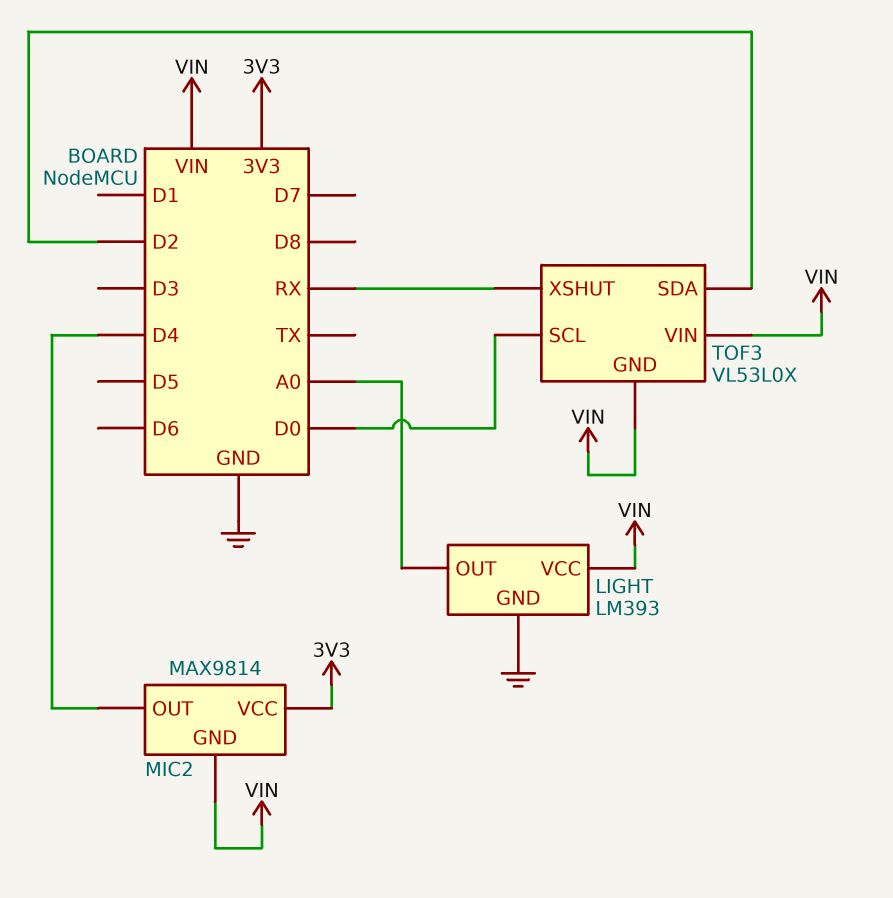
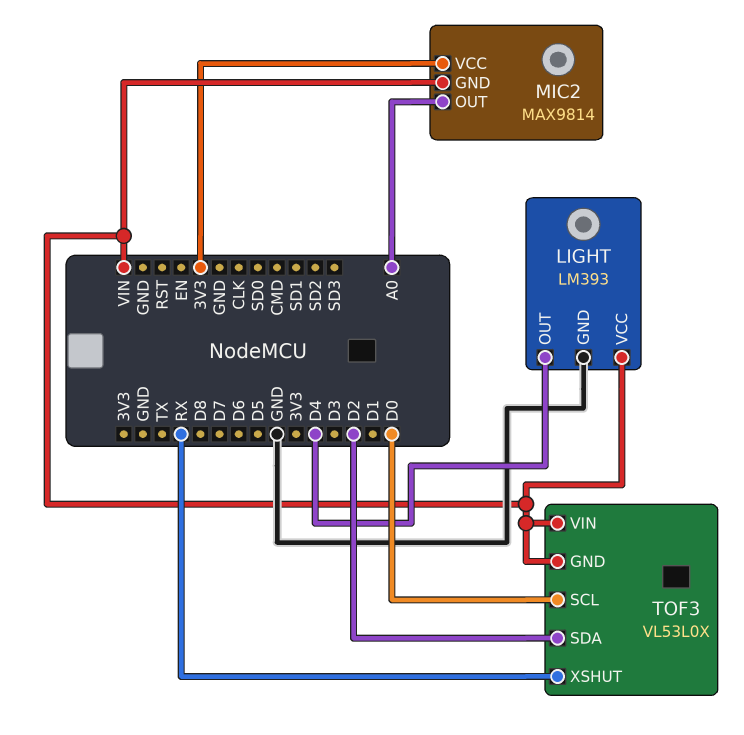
LIGHT pin OUT: A0 -> D4
MIC2 pin OUT: D4 -> A0

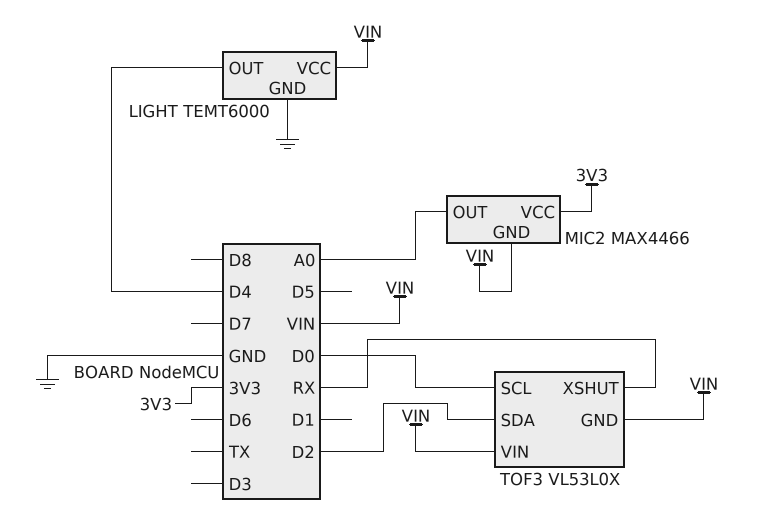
LIGHT: LM393 -> TEMT6000
MIC2: MAX9814 -> MAX4466

